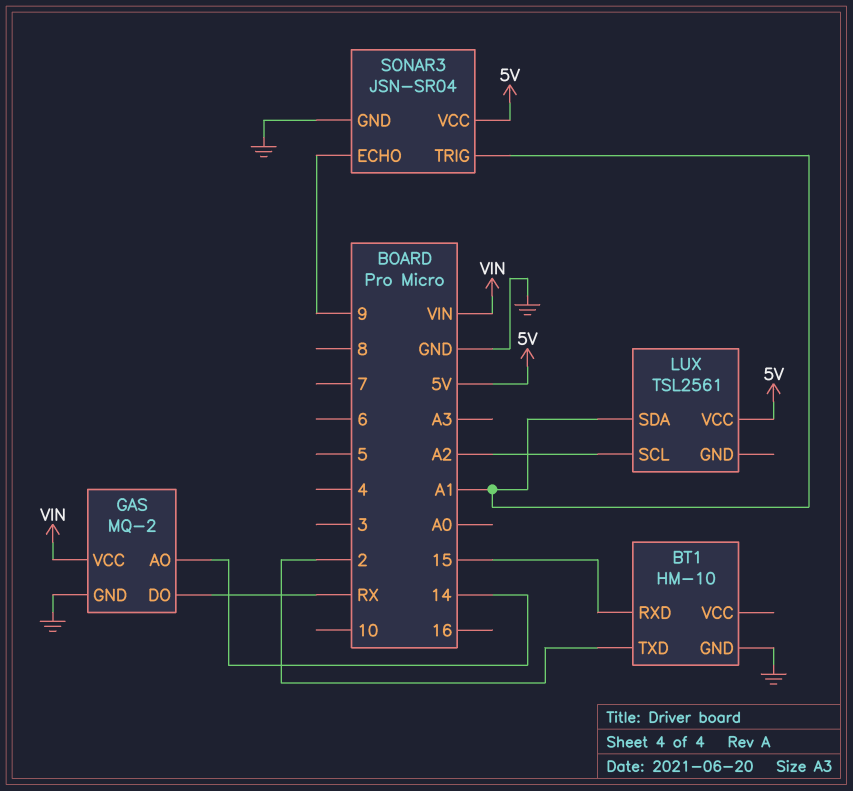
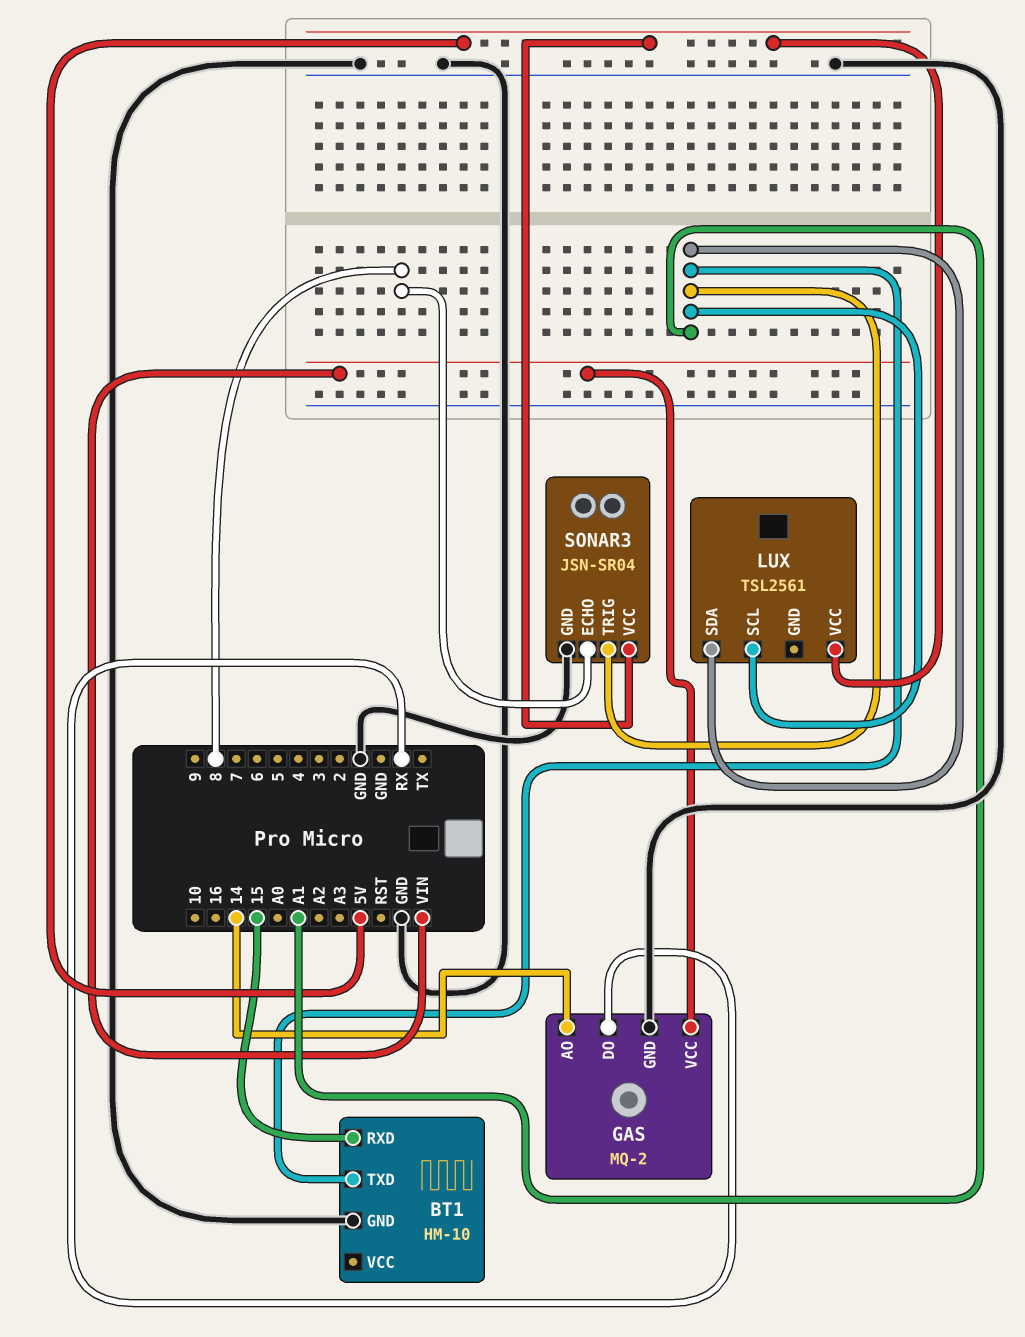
BT1 pin TXD: 2 -> A1
LUX pin SCL: A2 -> A1
SONAR3 pin ECHO: 9 -> 8

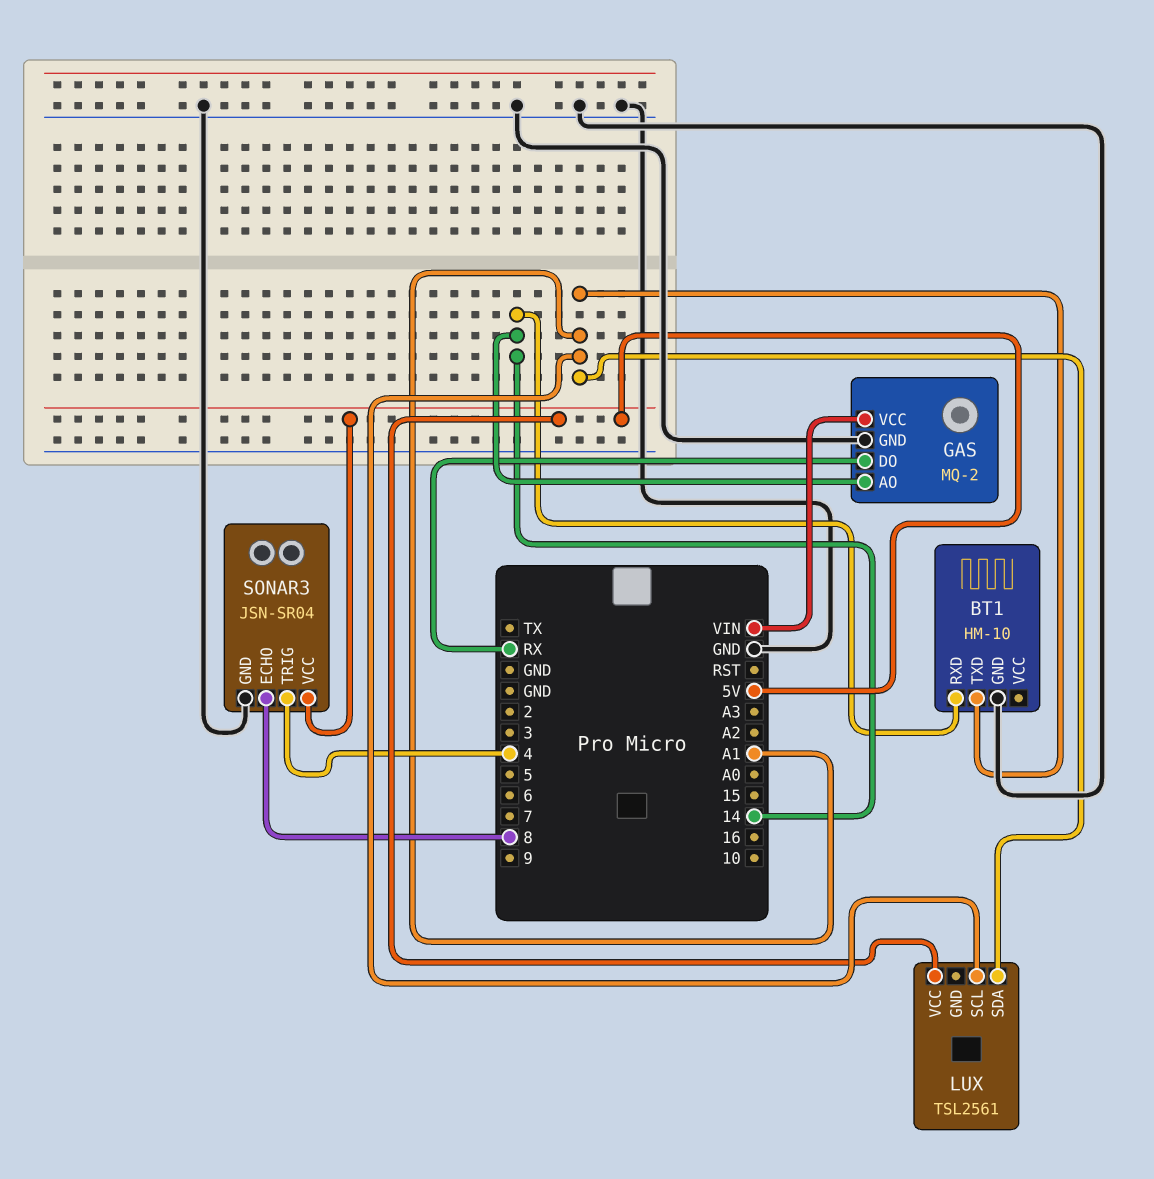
BT1 pin RXD: 15 -> 14
SONAR3 pin TRIG: A1 -> 4

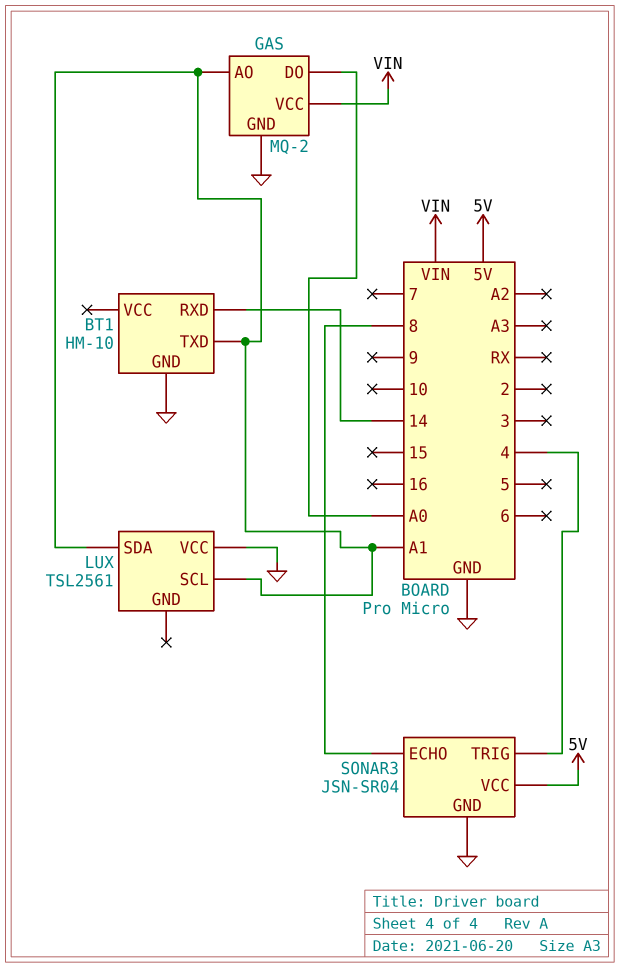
GAS pin AO: 14 -> A1
GAS pin DO: RX -> A0
LUX pin VCC: 5V -> GND

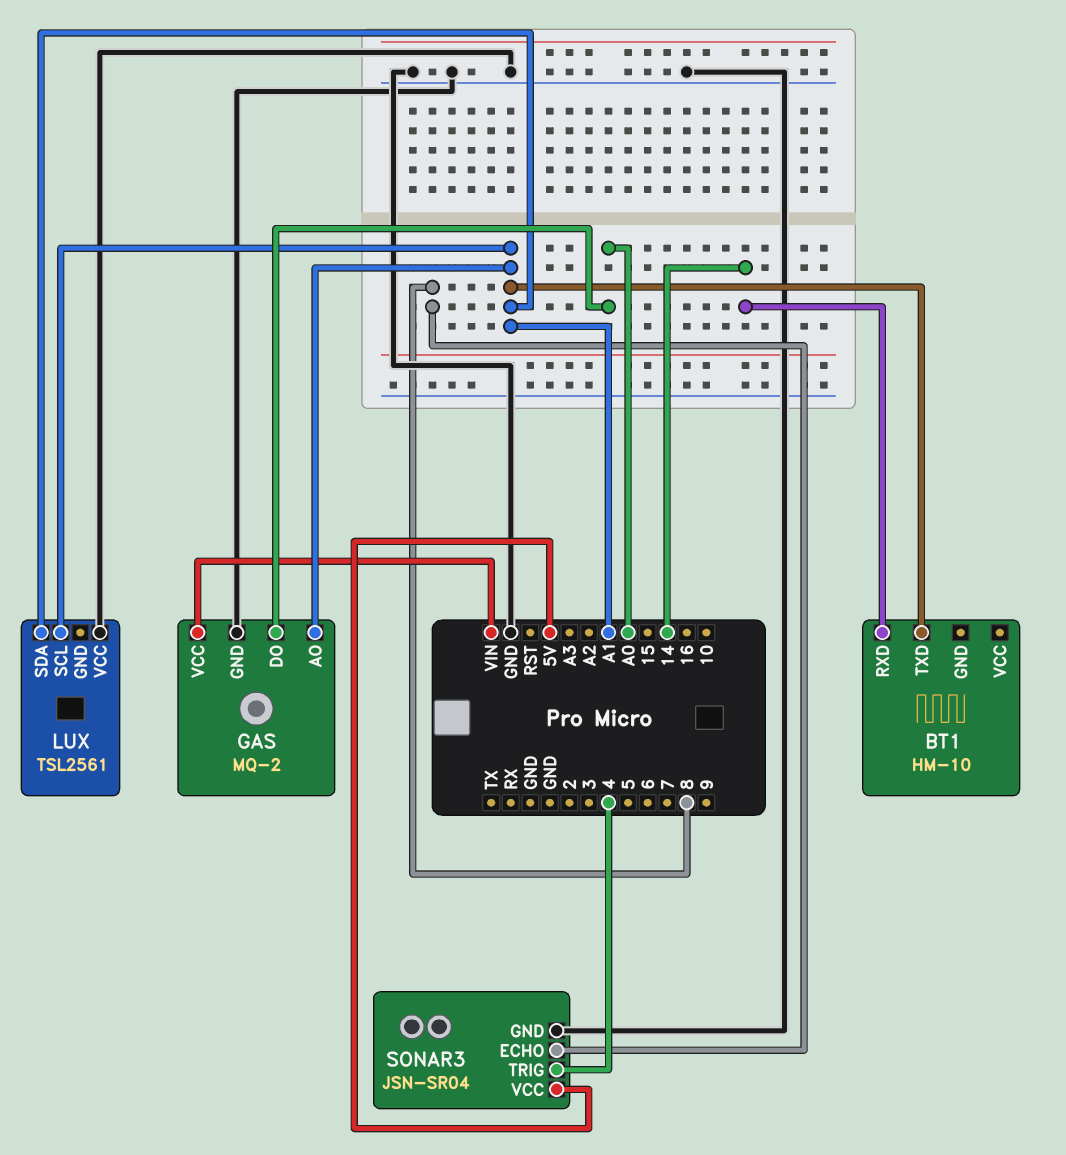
BT1 pin GND: GND -> none

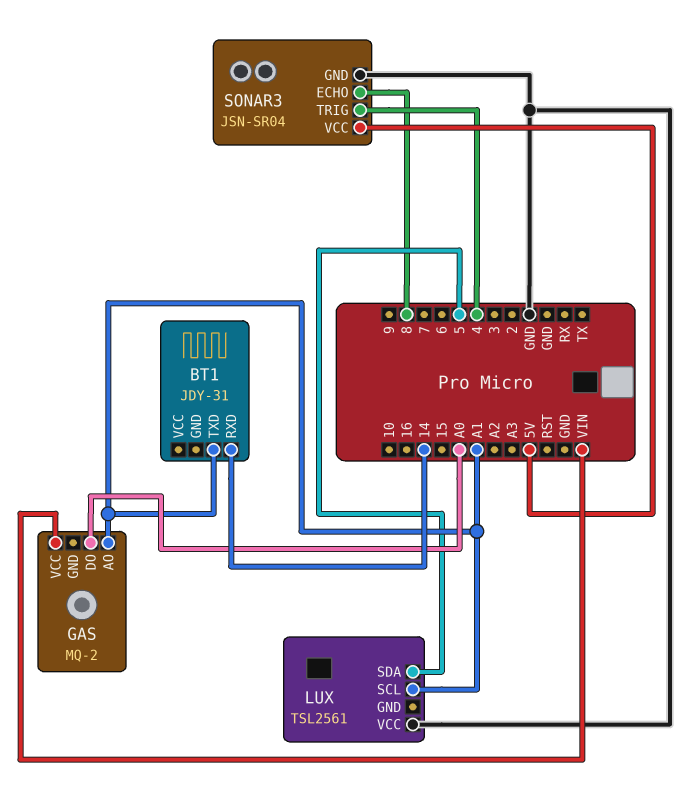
BT1: HM-10 -> JDY-31
GAS pin GND: GND -> none
LUX pin SDA: A1 -> 5

